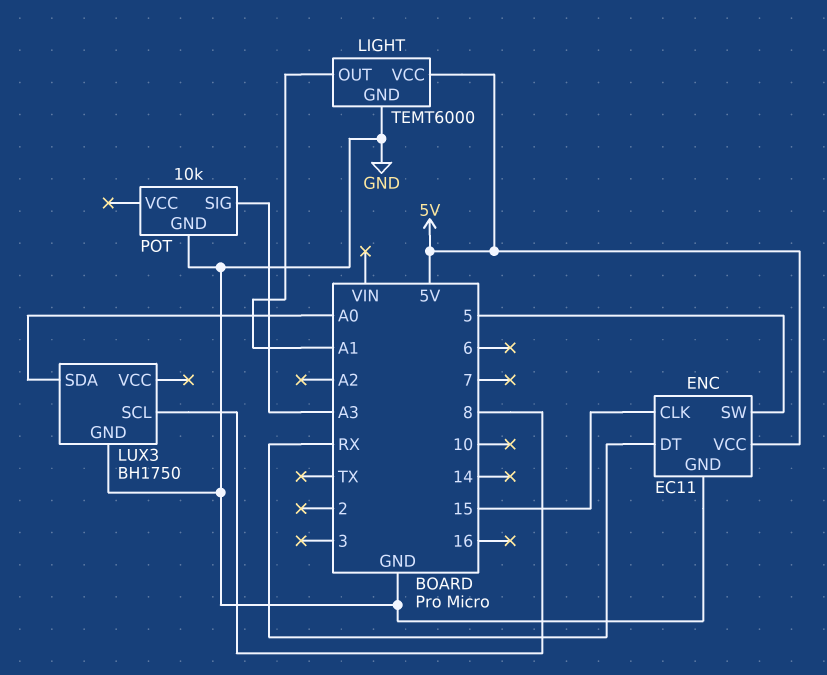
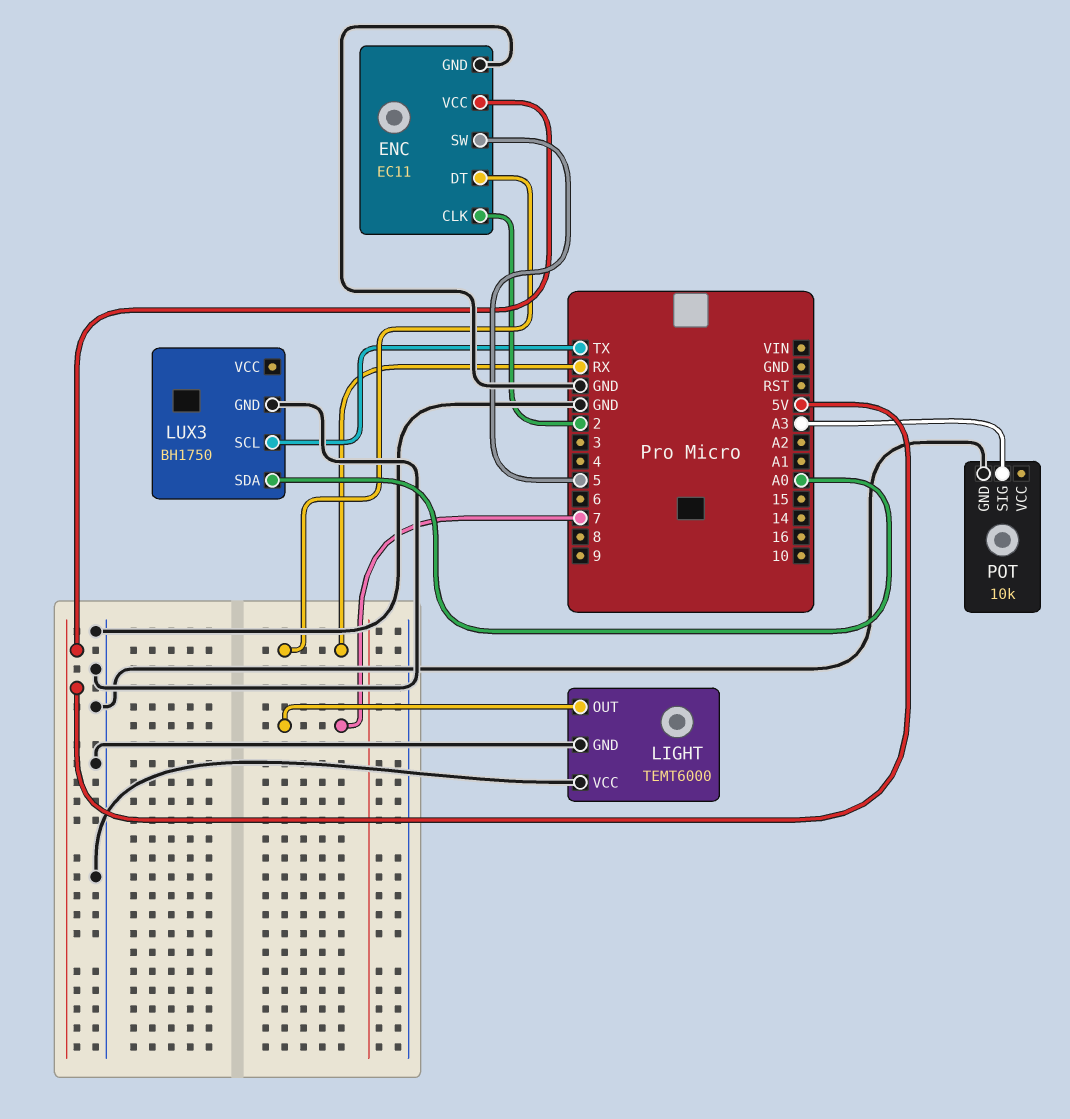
ENC pin CLK: 15 -> 2
LIGHT pin OUT: A1 -> 7
LIGHT pin VCC: 5V -> GND
LUX3 pin SCL: 8 -> TX

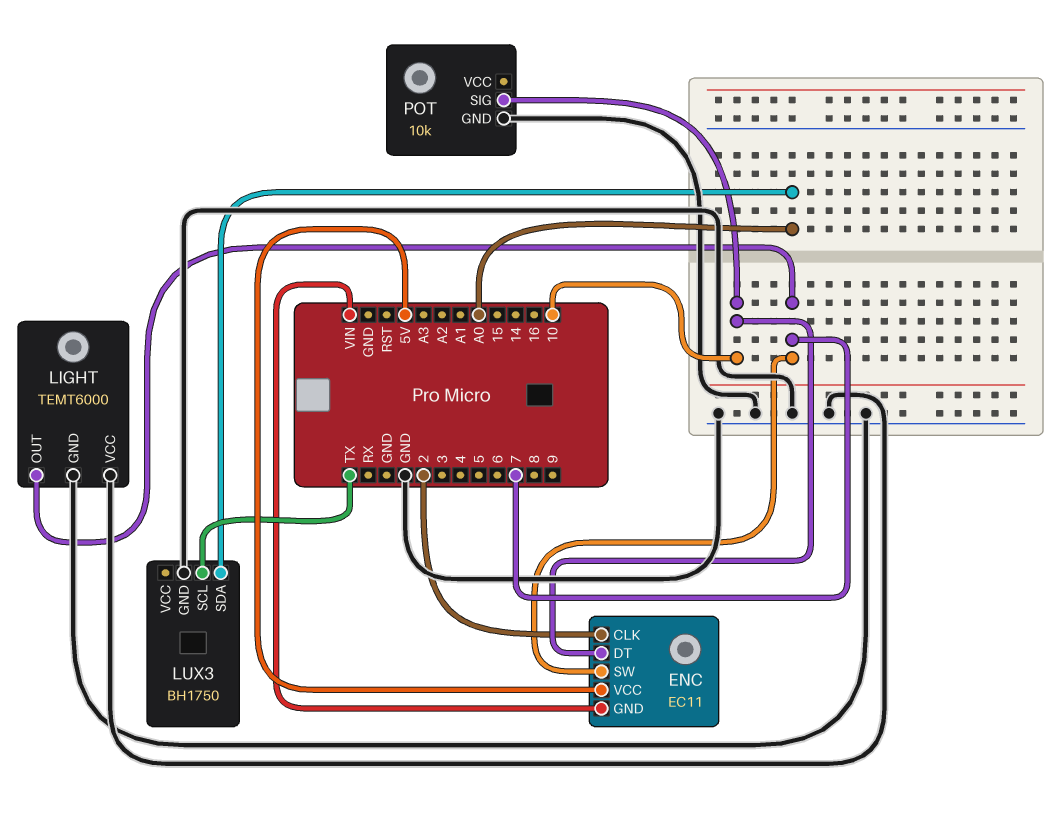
ENC pin DT: RX -> 10
ENC pin GND: GND -> VIN
ENC pin SW: 5 -> 7
POT pin SIG: A3 -> 10

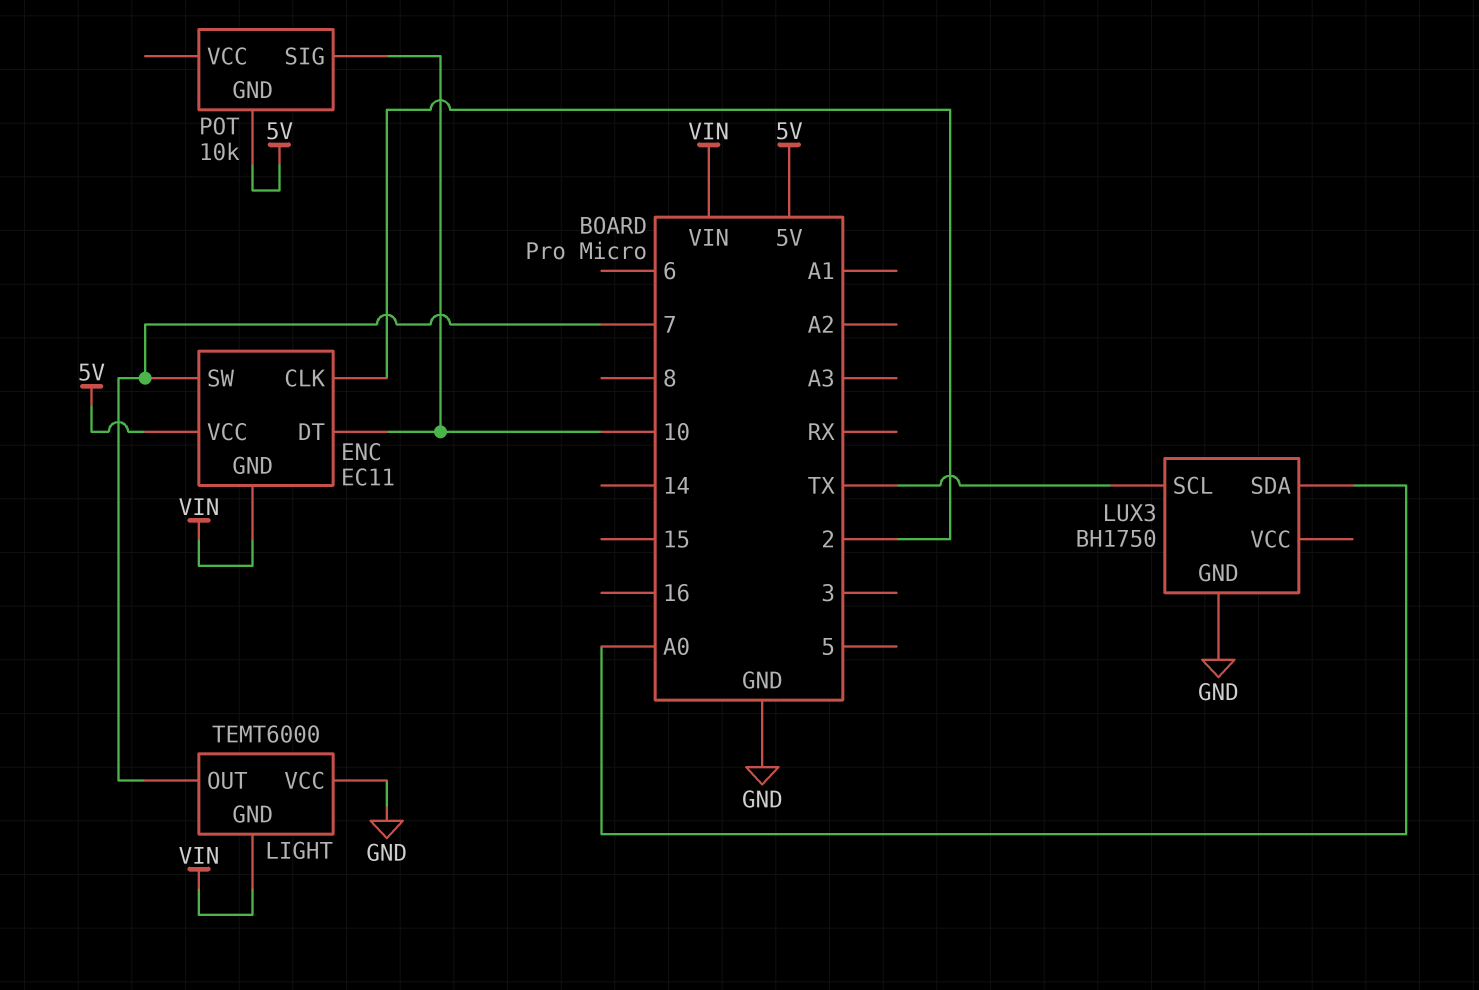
LIGHT pin GND: GND -> VIN
POT pin GND: GND -> 5V

